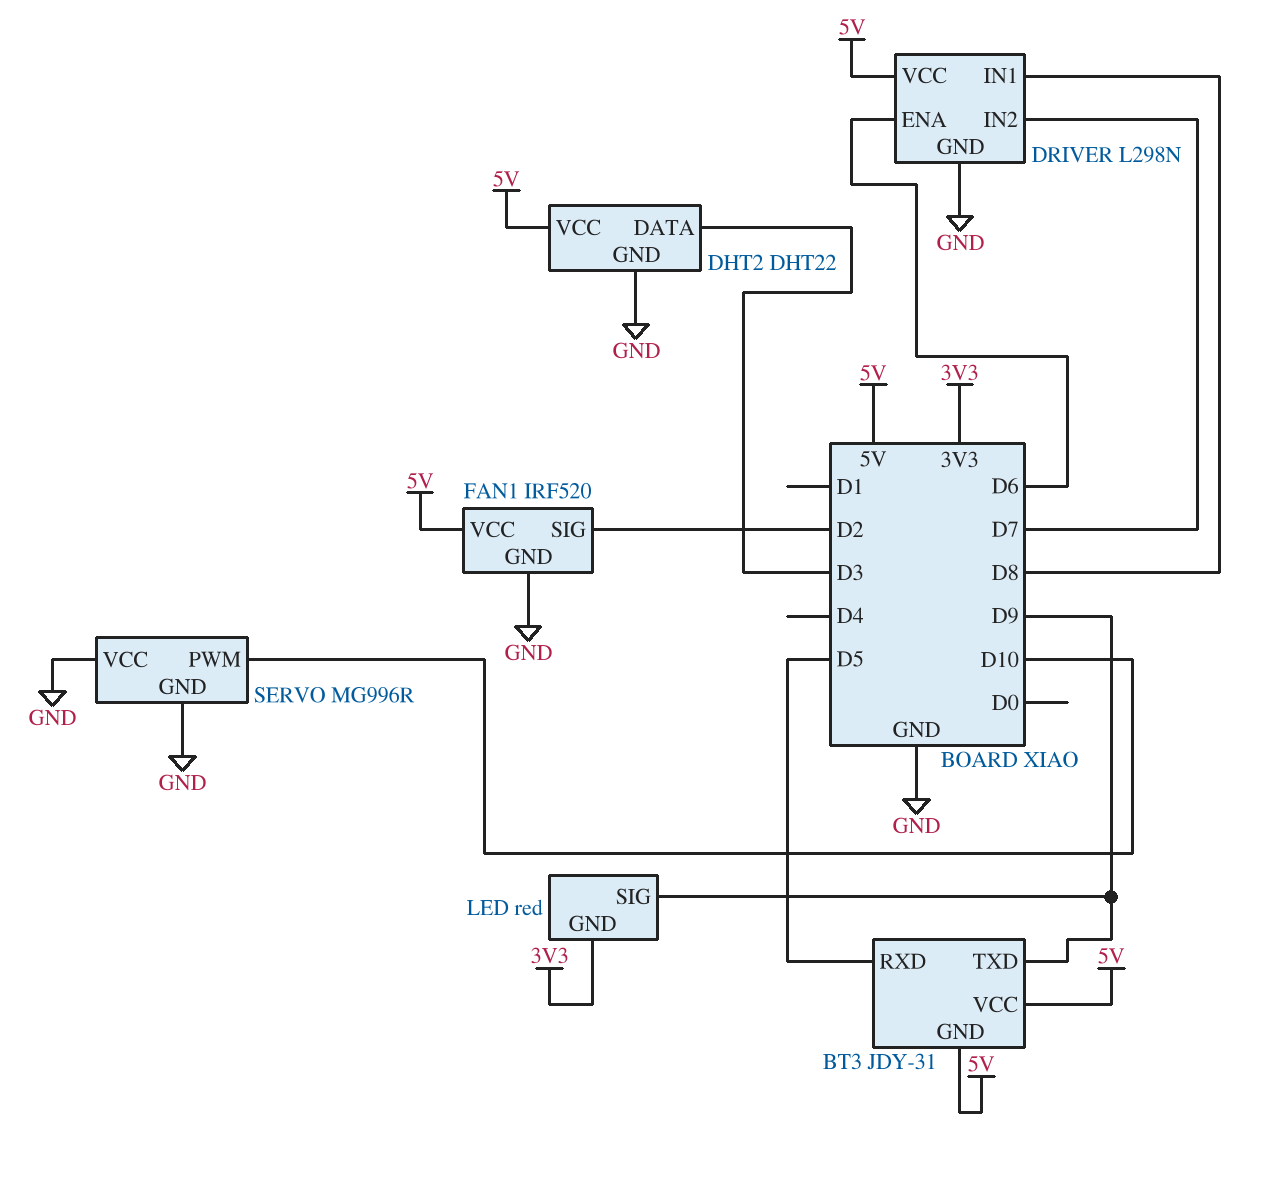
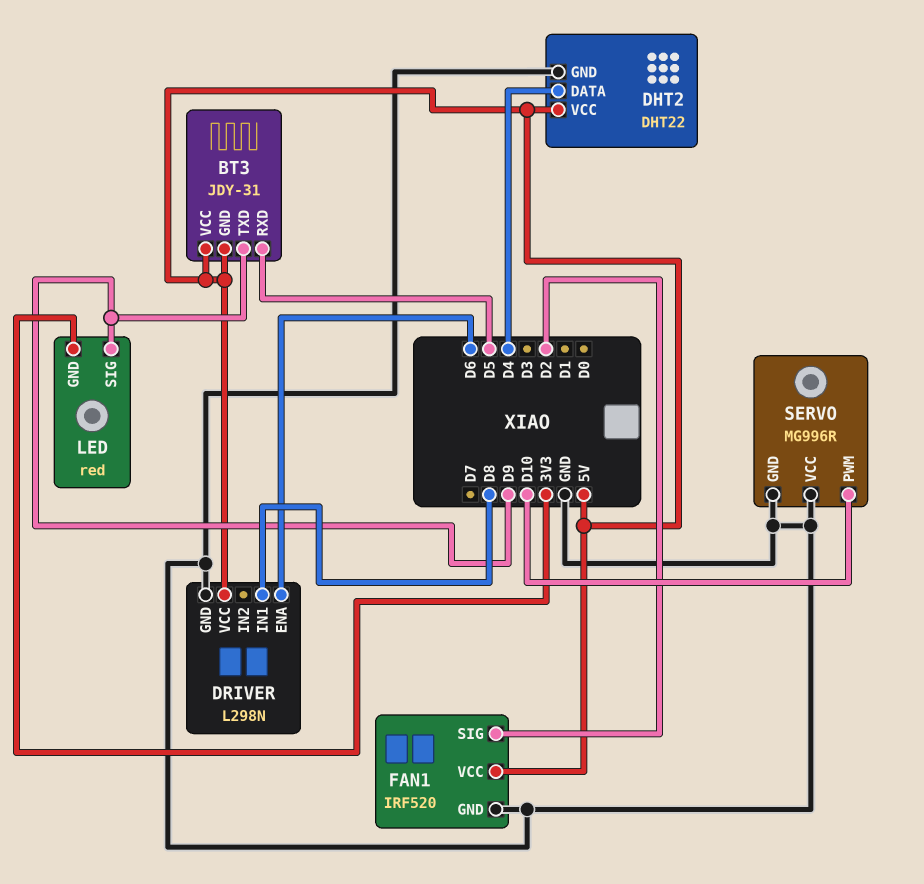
DHT2 pin DATA: D3 -> D4
DRIVER pin IN2: D7 -> none

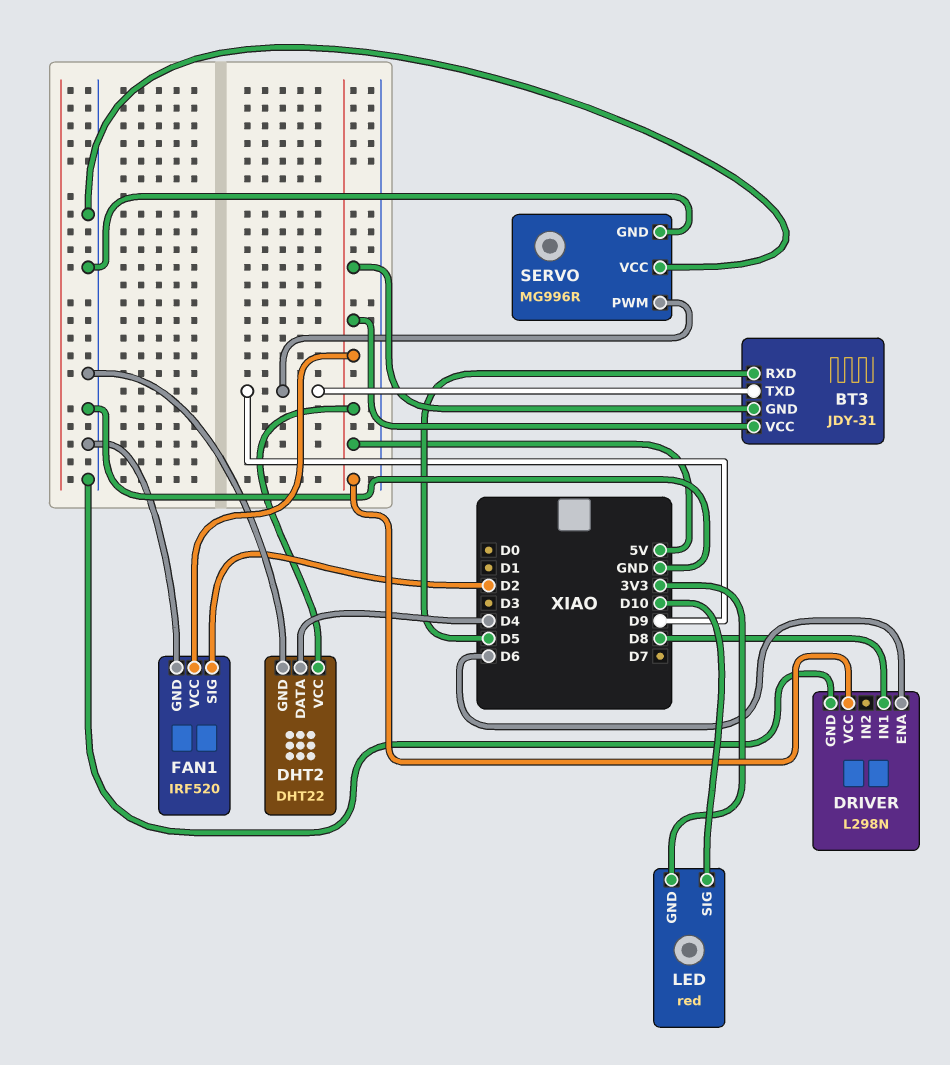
LED pin SIG: D9 -> D10
SERVO pin PWM: D10 -> D9

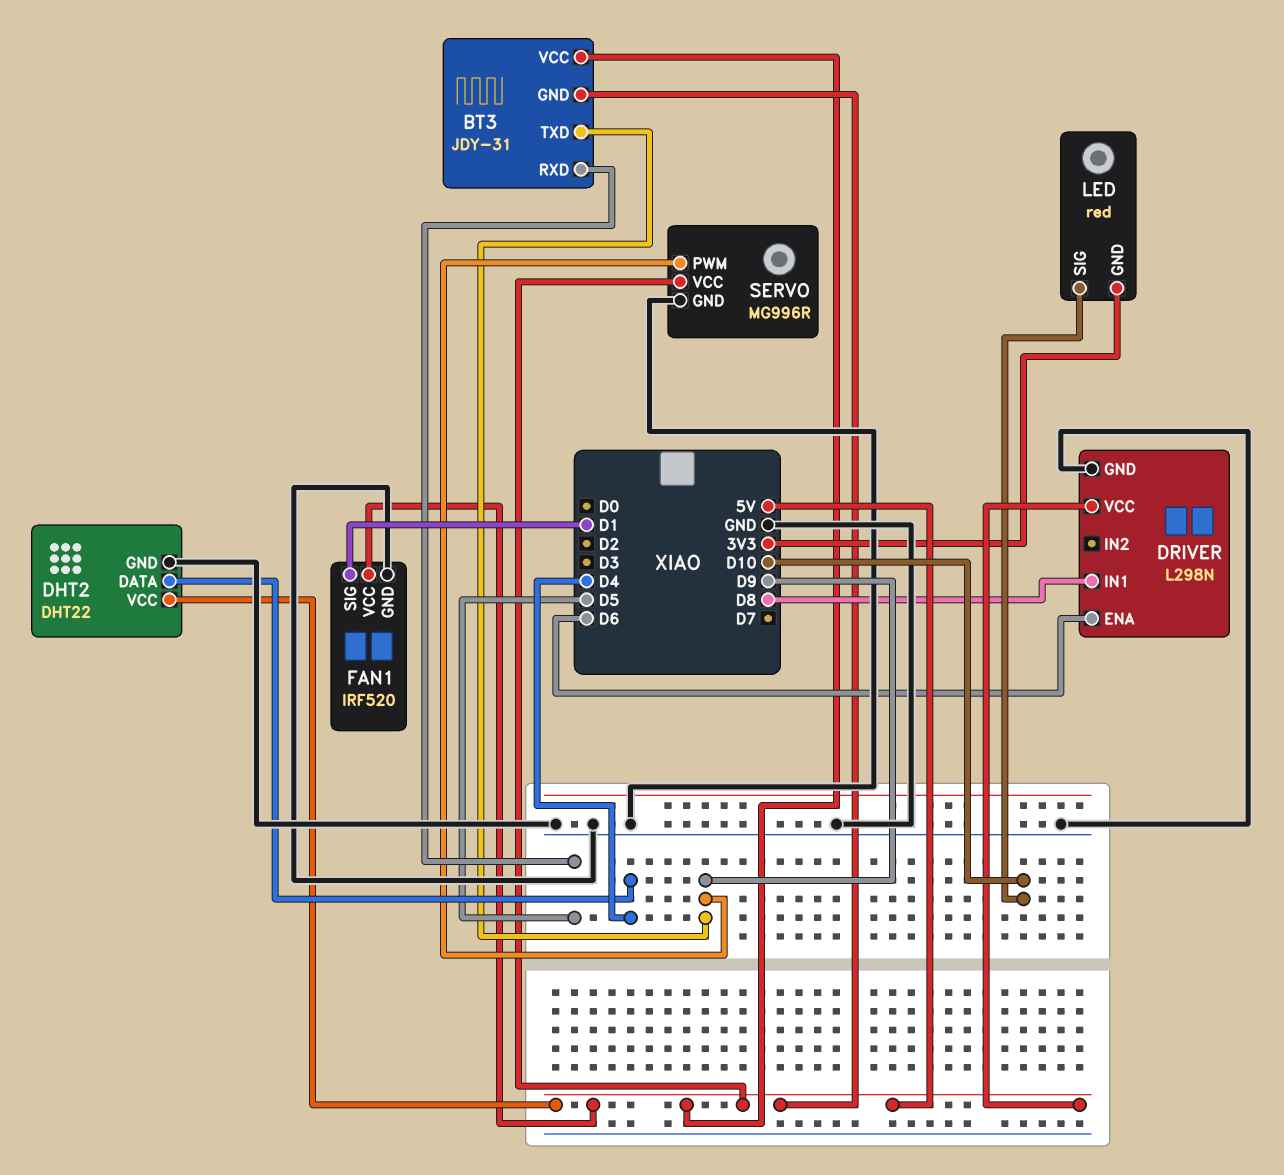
FAN1 pin SIG: D2 -> D1
SERVO pin VCC: GND -> 5V

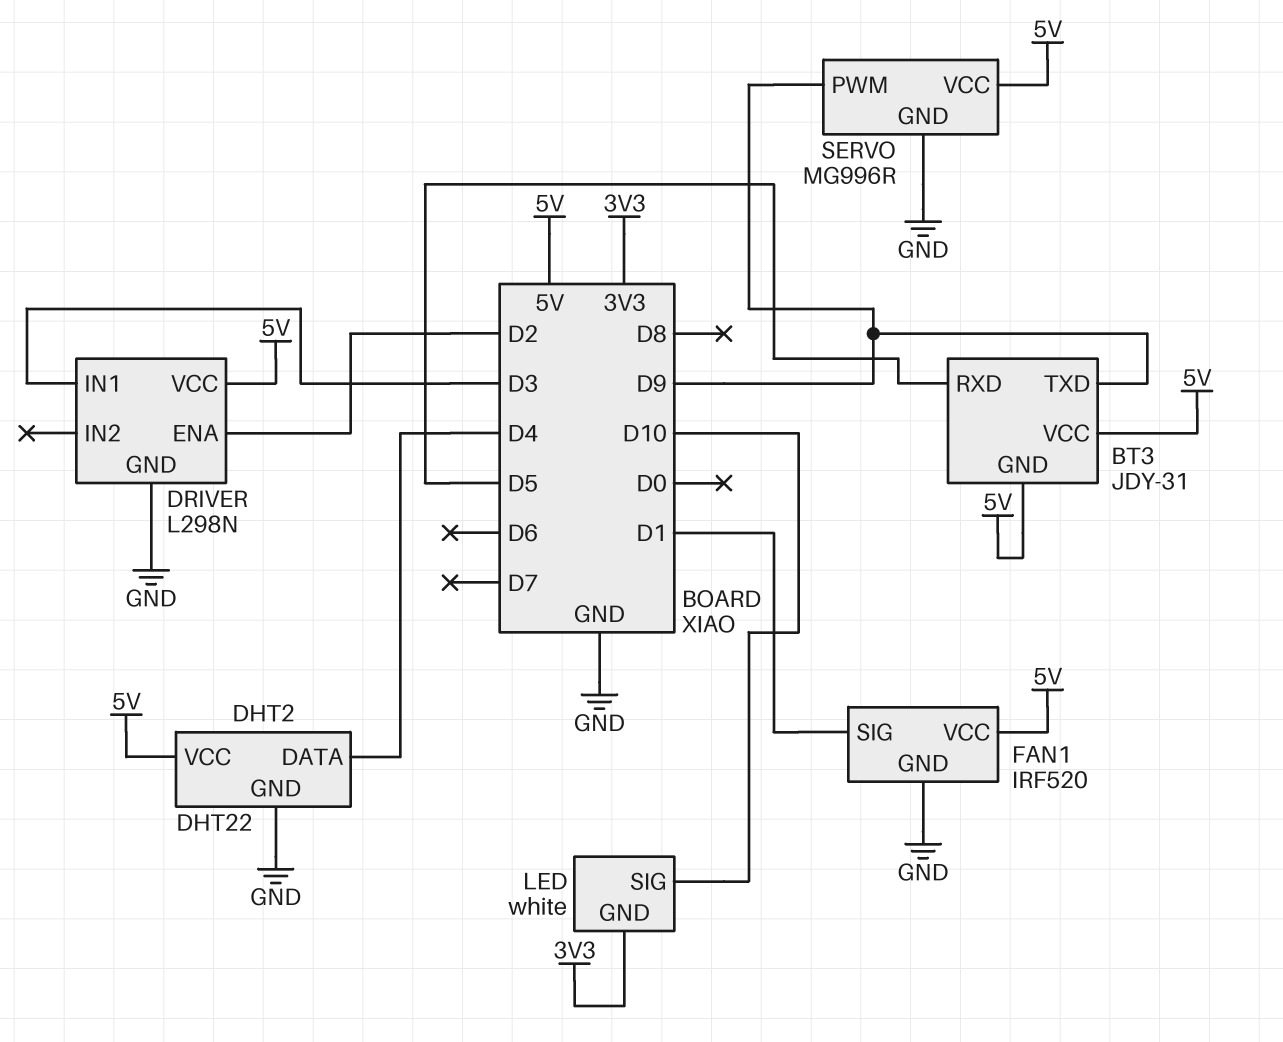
DRIVER pin ENA: D6 -> D2
DRIVER pin IN1: D8 -> D3
LED: red -> white

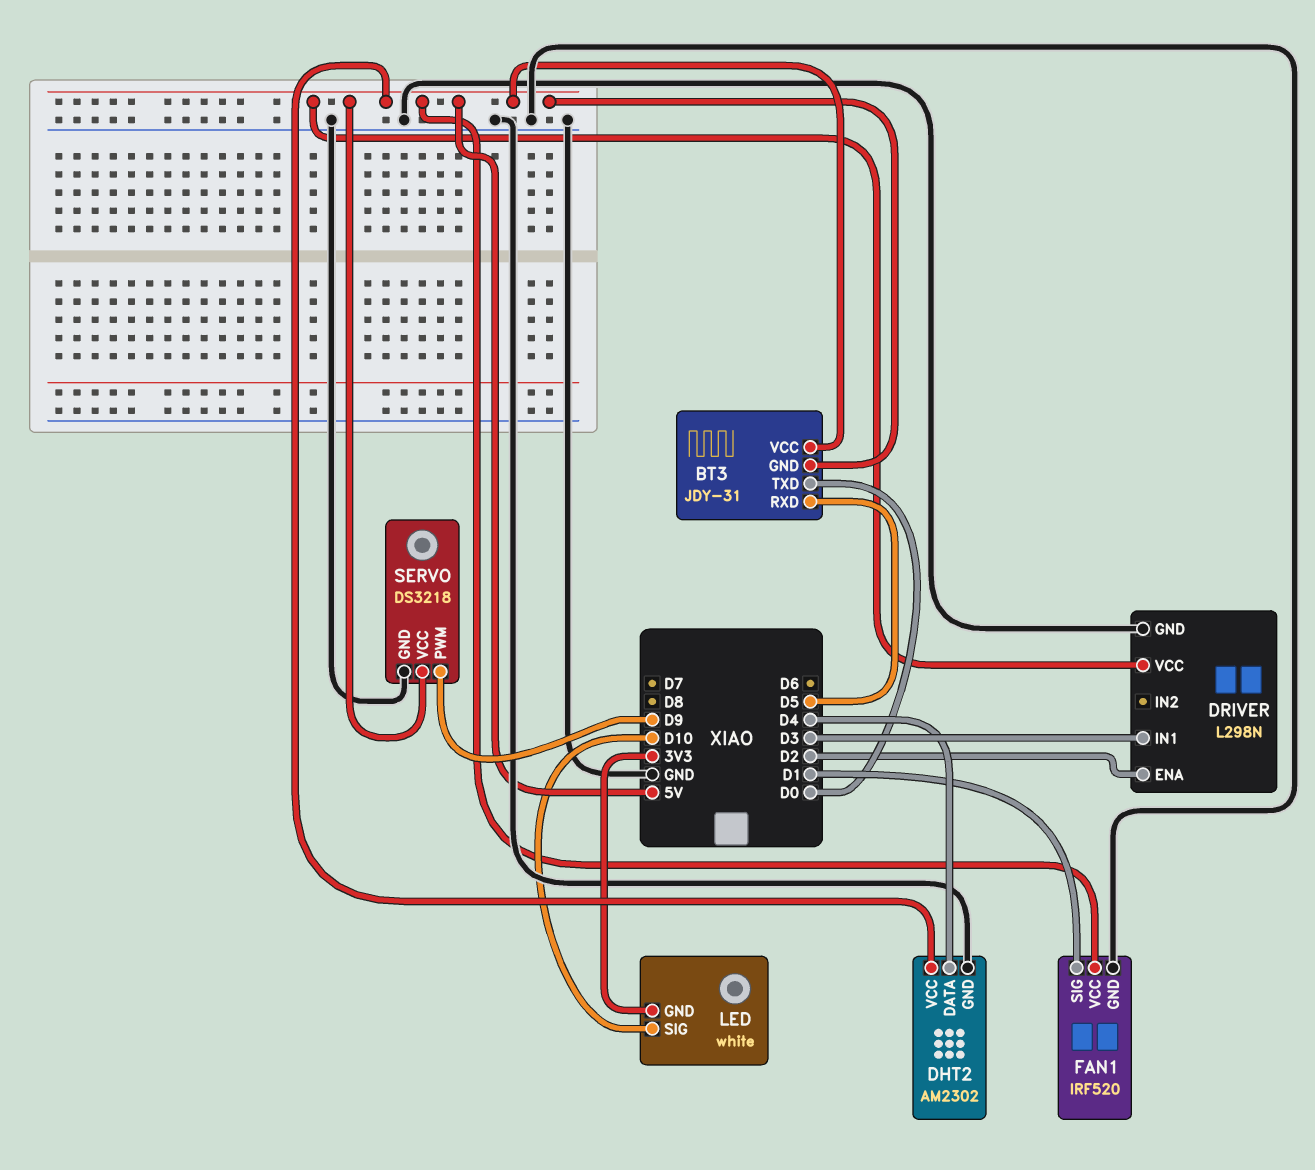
BT3 pin TXD: D9 -> D0
DHT2: DHT22 -> AM2302
SERVO: MG996R -> DS3218

